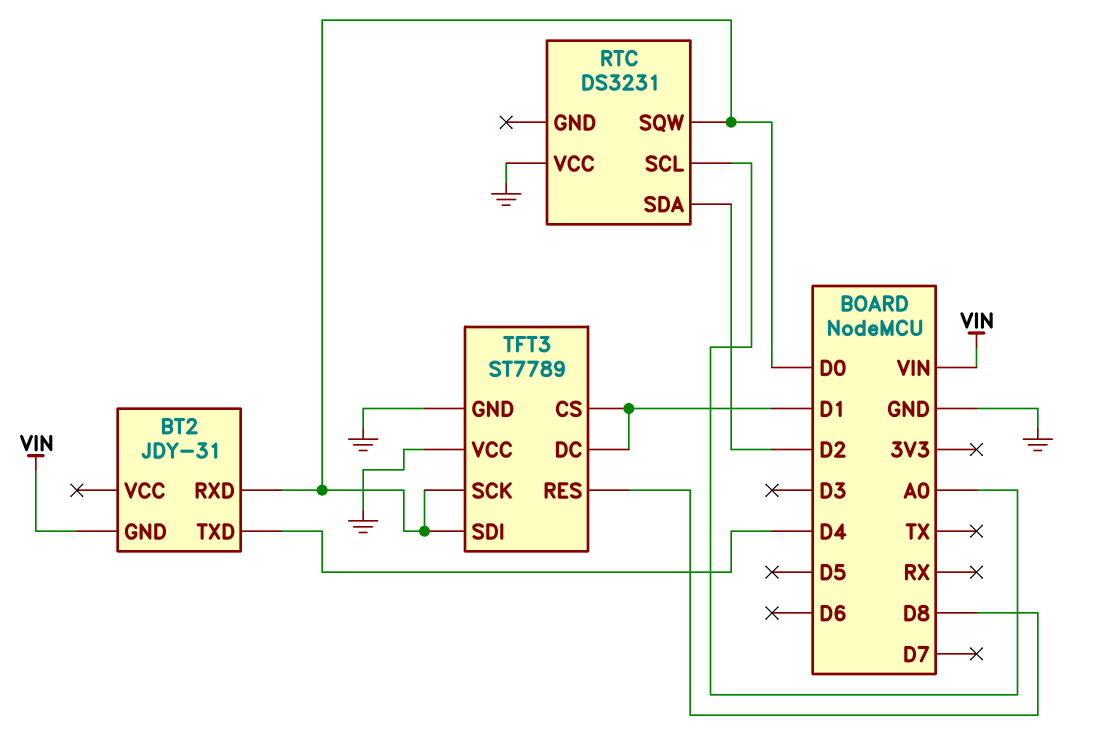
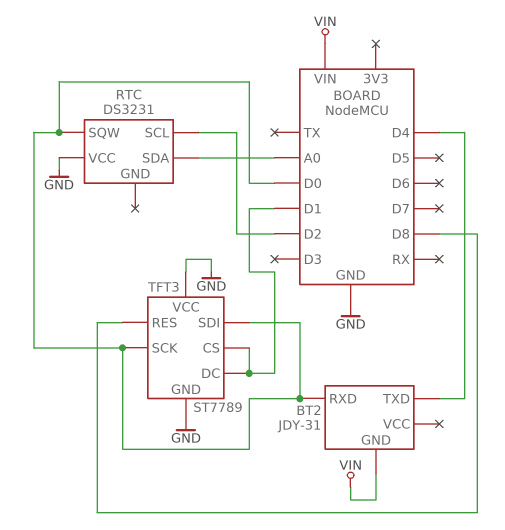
RTC pin SCL: A0 -> D2
RTC pin SDA: D2 -> A0

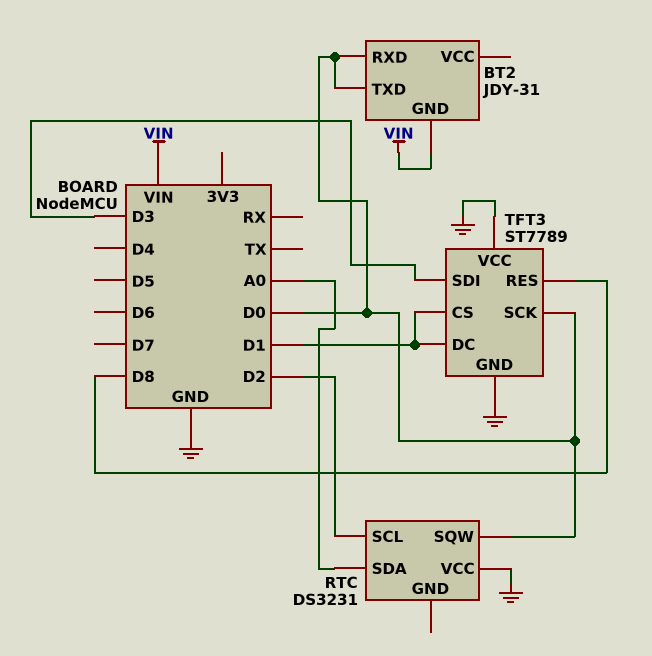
BT2 pin TXD: D4 -> D0
TFT3 pin SDI: D0 -> D3

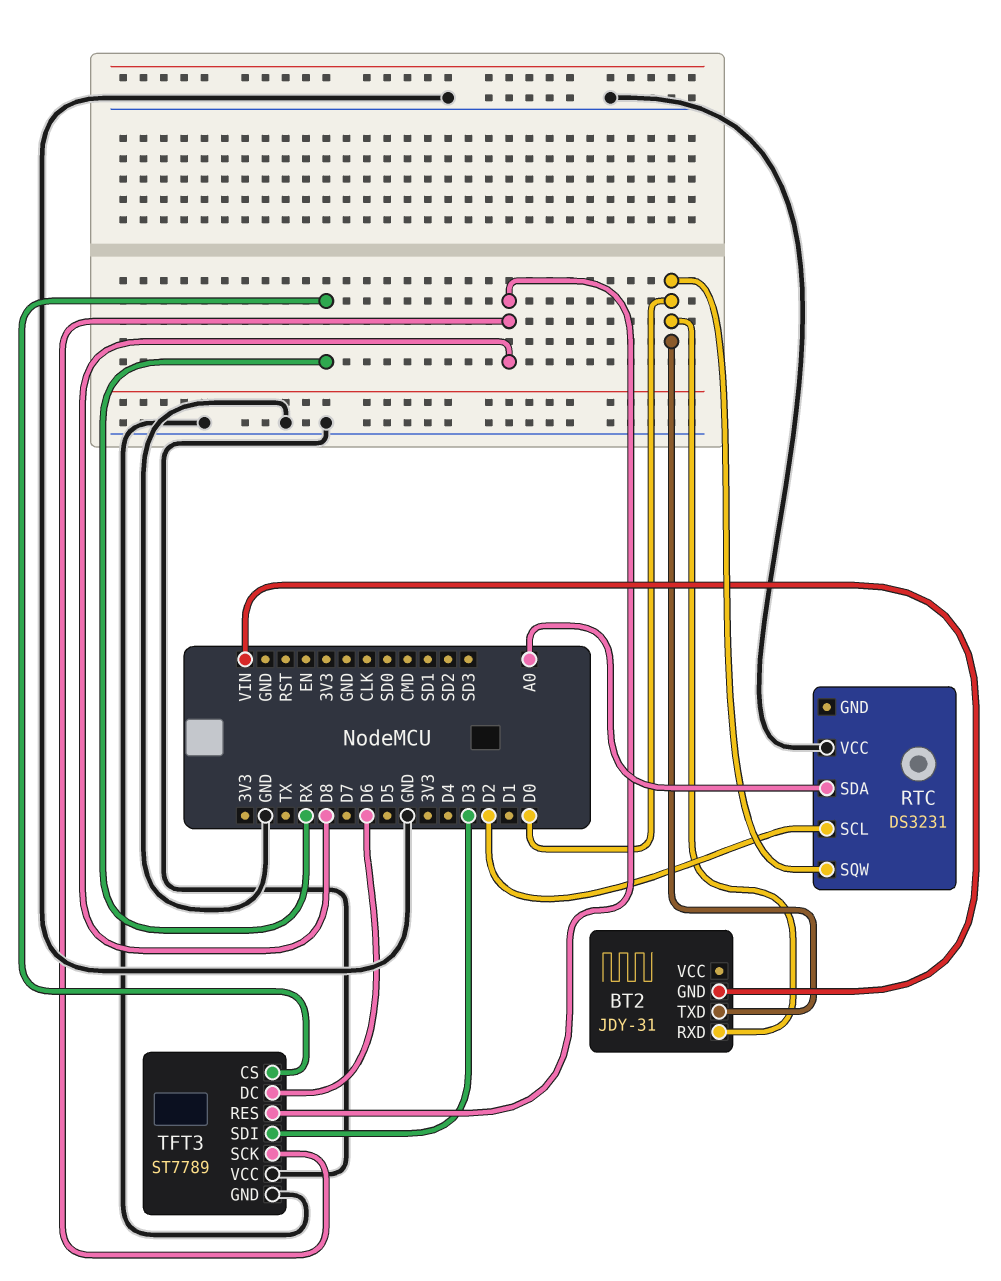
TFT3 pin CS: D1 -> RX
TFT3 pin DC: D1 -> D6
TFT3 pin SCK: D0 -> D8

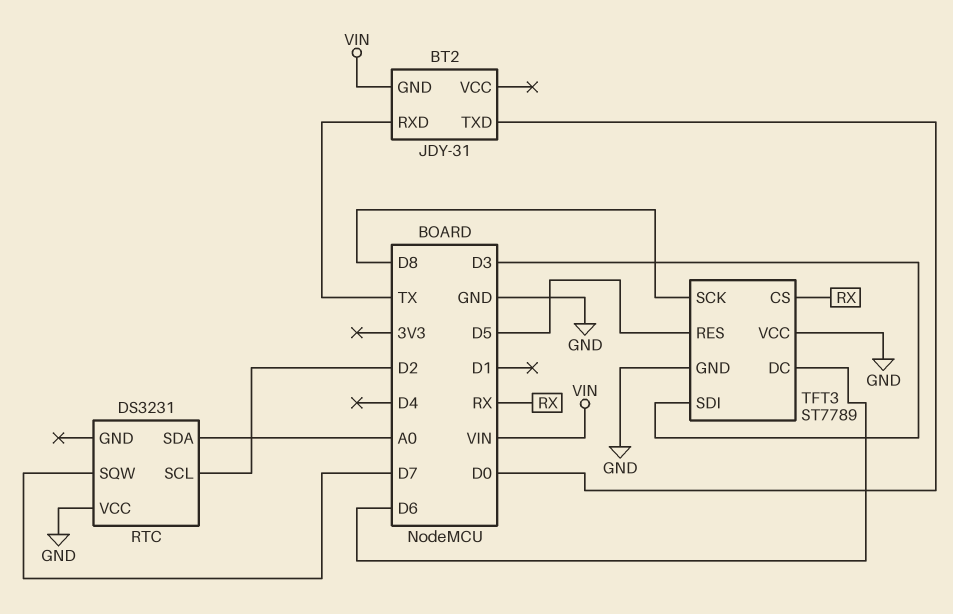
BT2 pin RXD: D0 -> TX
RTC pin SQW: D0 -> D7
TFT3 pin RES: D8 -> D5

